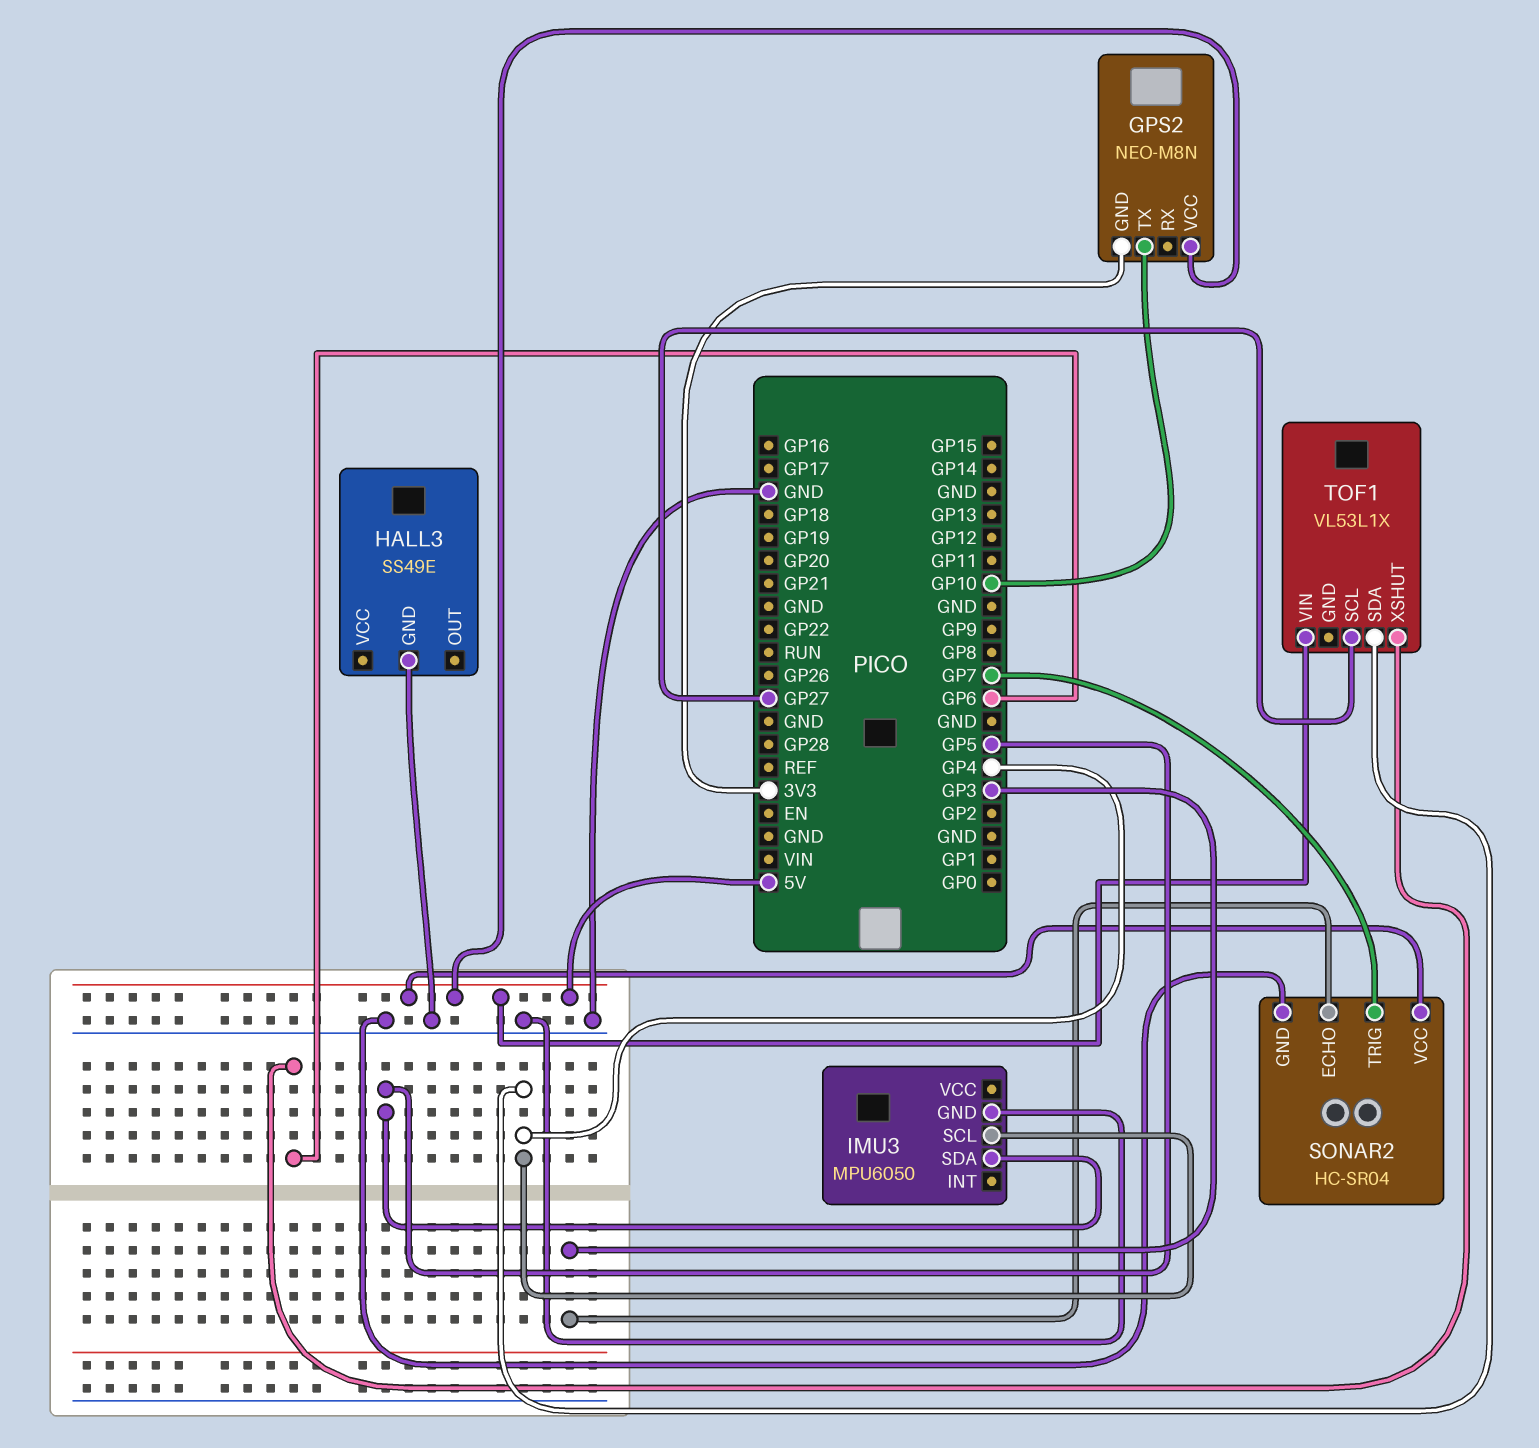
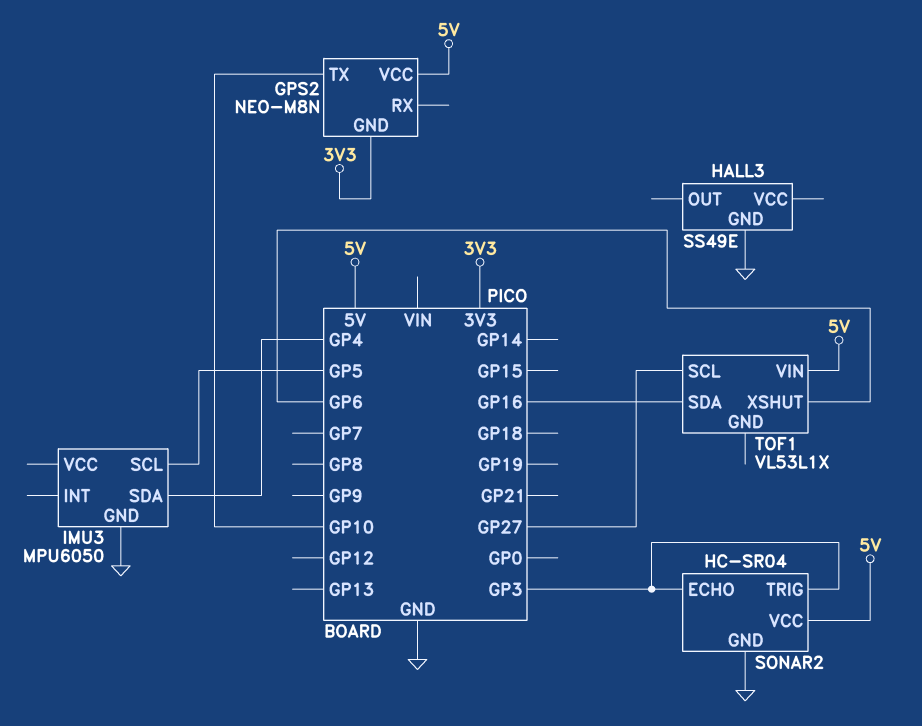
IMU3 pin SCL: GP4 -> GP5
IMU3 pin SDA: GP5 -> GP4
SONAR2 pin TRIG: GP7 -> GP3
TOF1 pin SDA: GP4 -> GP16

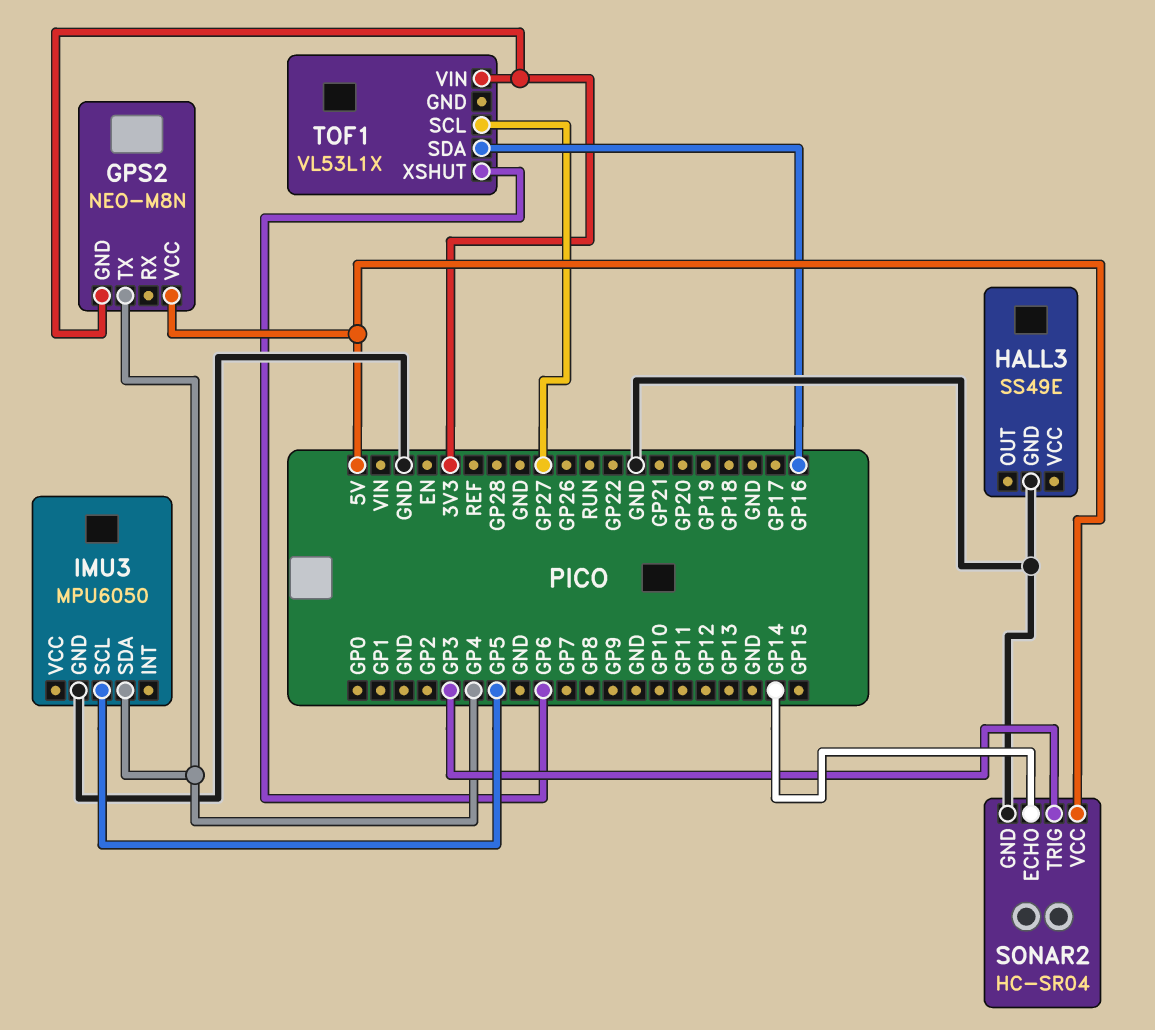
GPS2 pin TX: GP10 -> GP4
SONAR2 pin ECHO: GP3 -> GP14
TOF1 pin VIN: 5V -> 3V3

